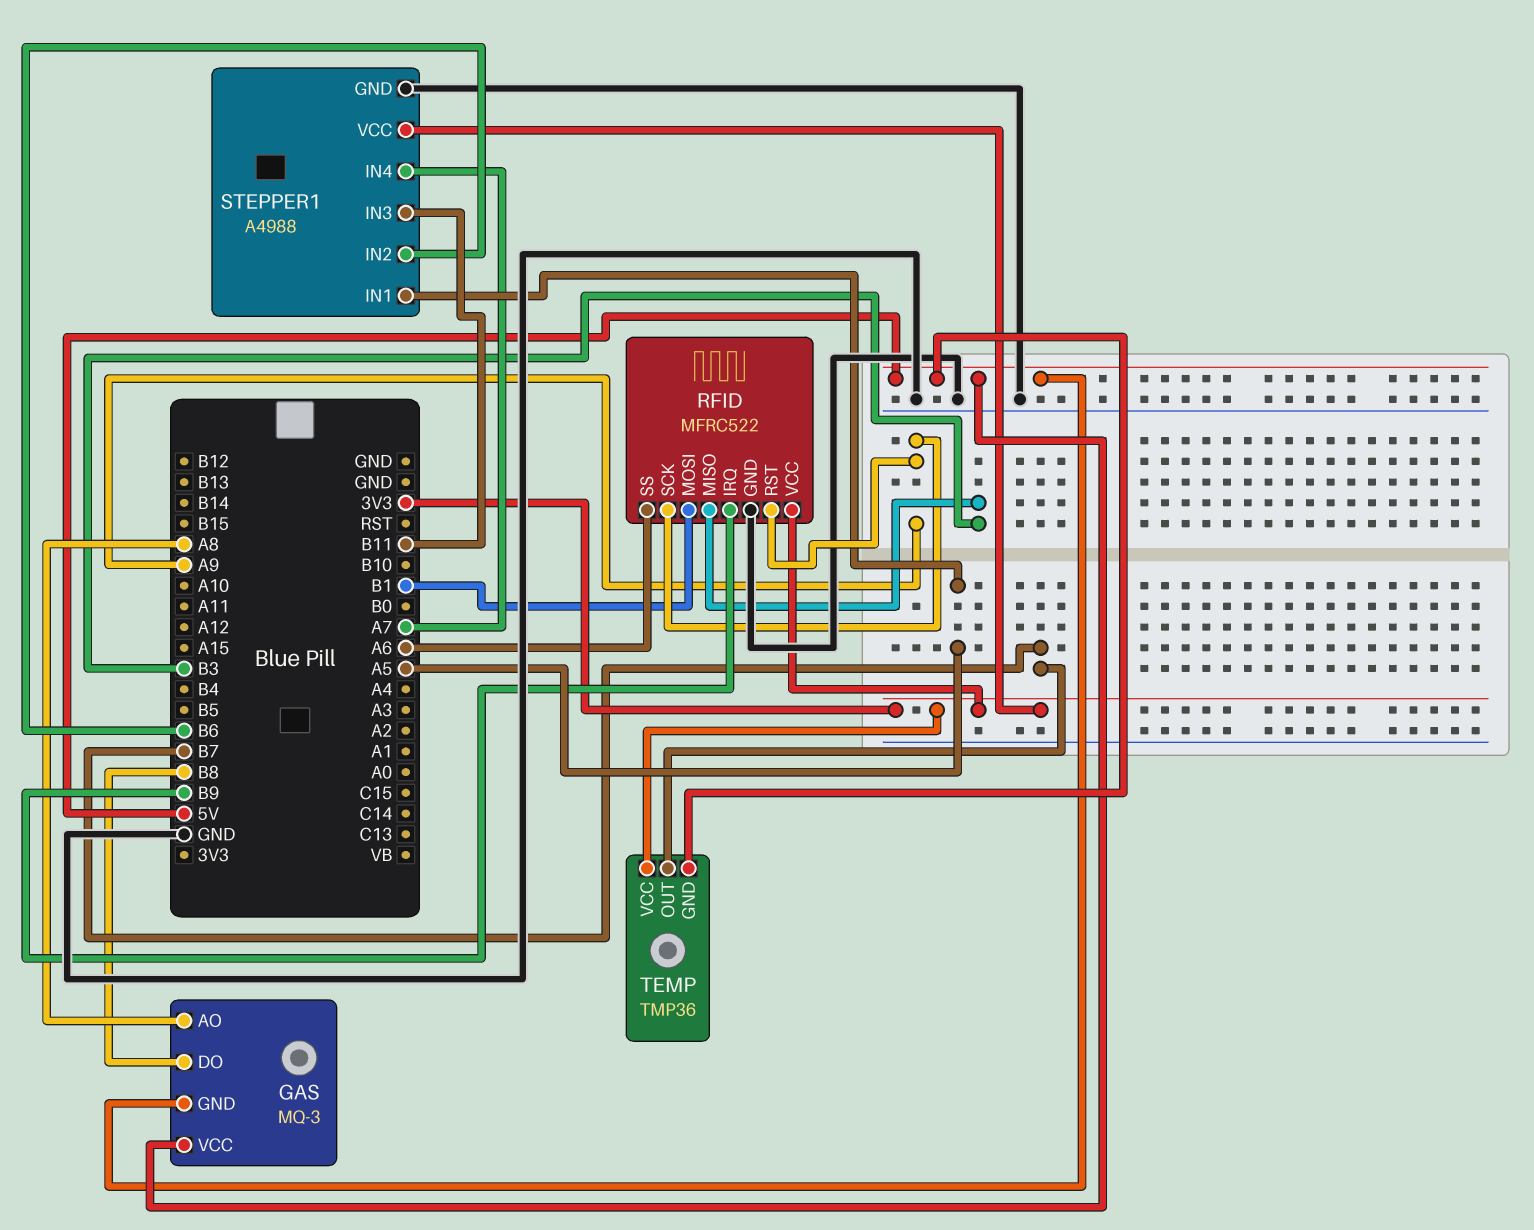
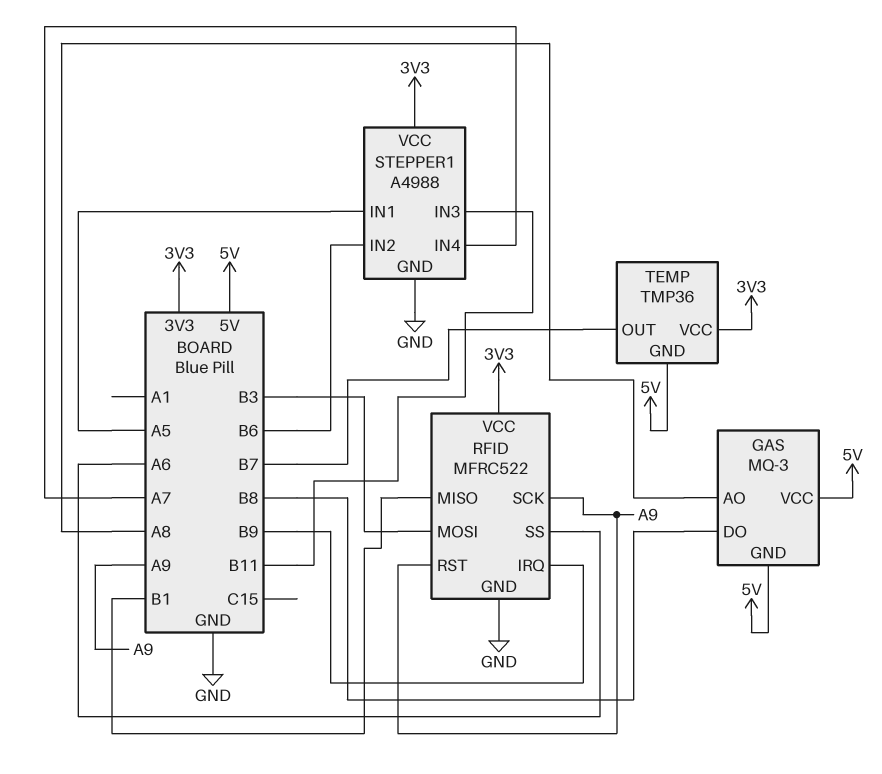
RFID pin MISO: B3 -> B1
RFID pin MOSI: B1 -> B3

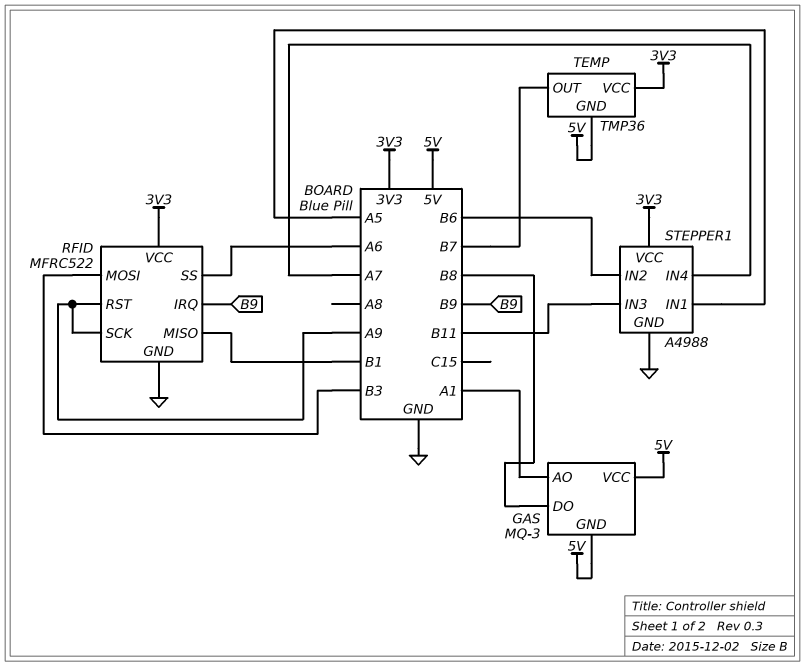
GAS pin AO: A8 -> A1

